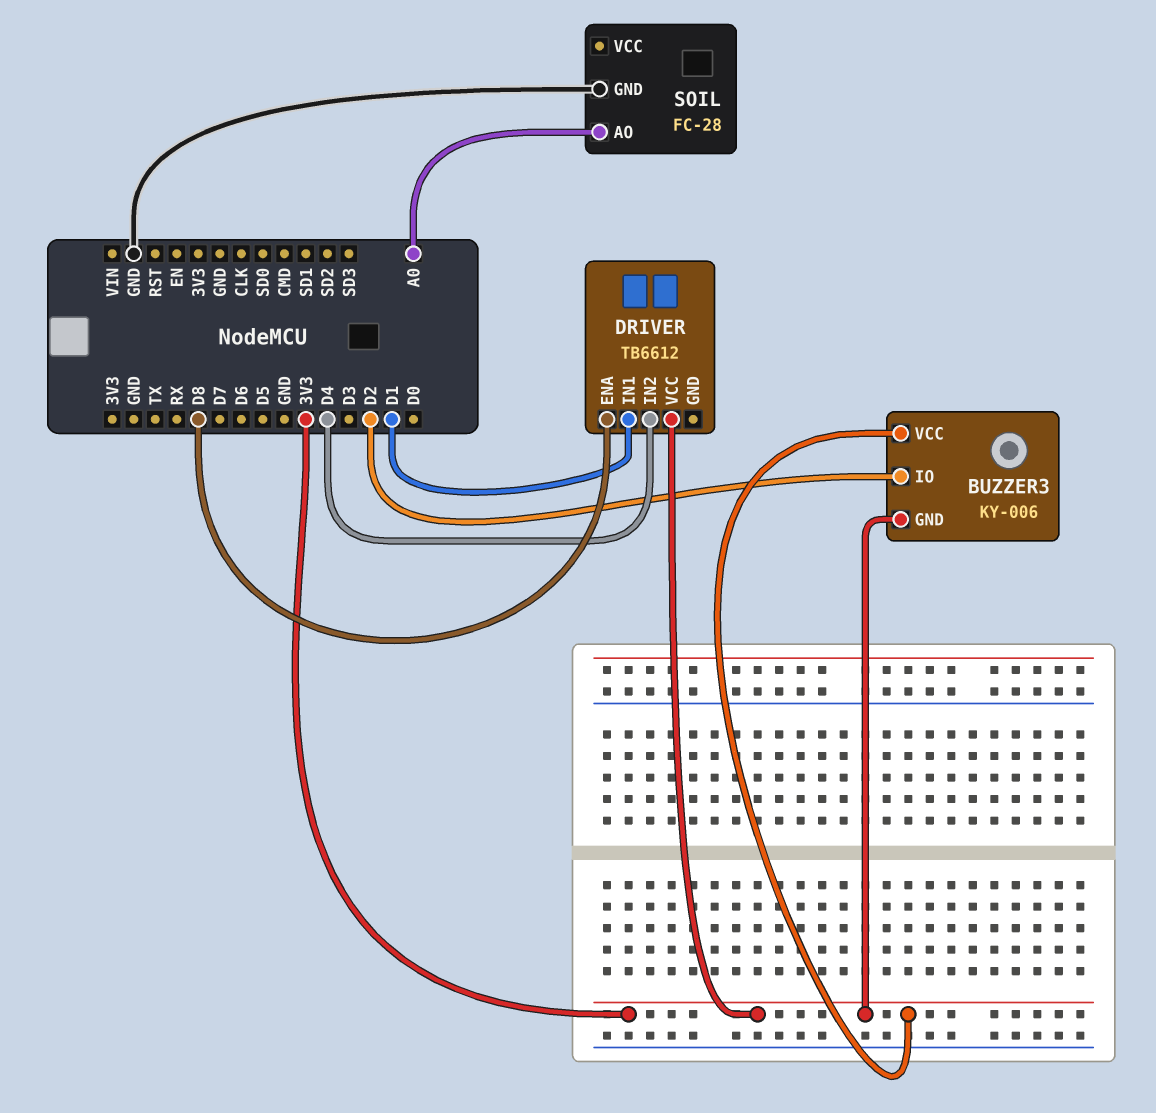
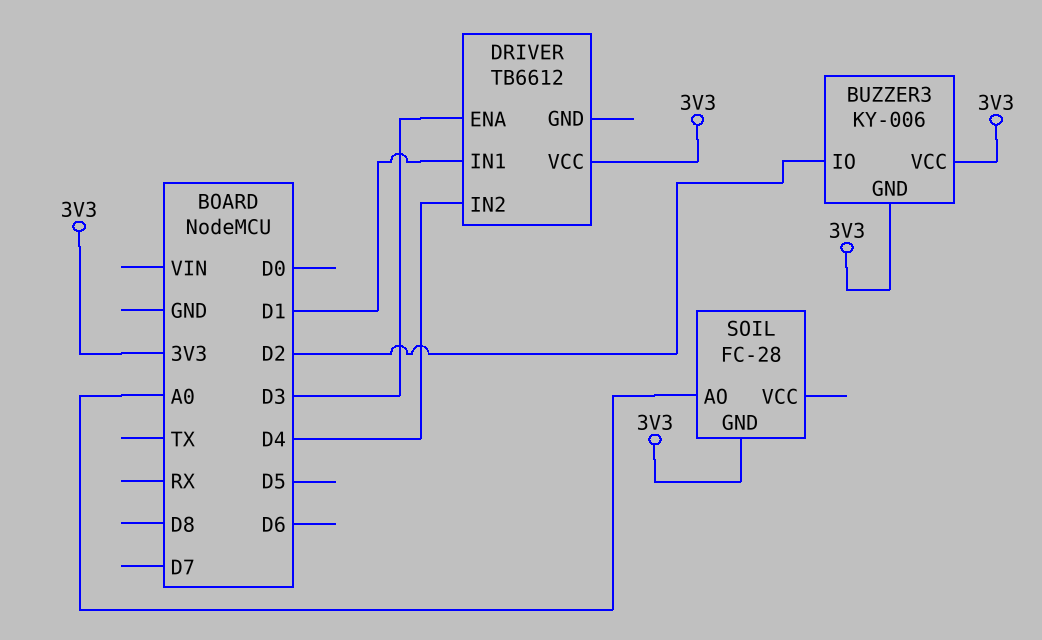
DRIVER pin ENA: D8 -> D3
SOIL pin GND: GND -> 3V3

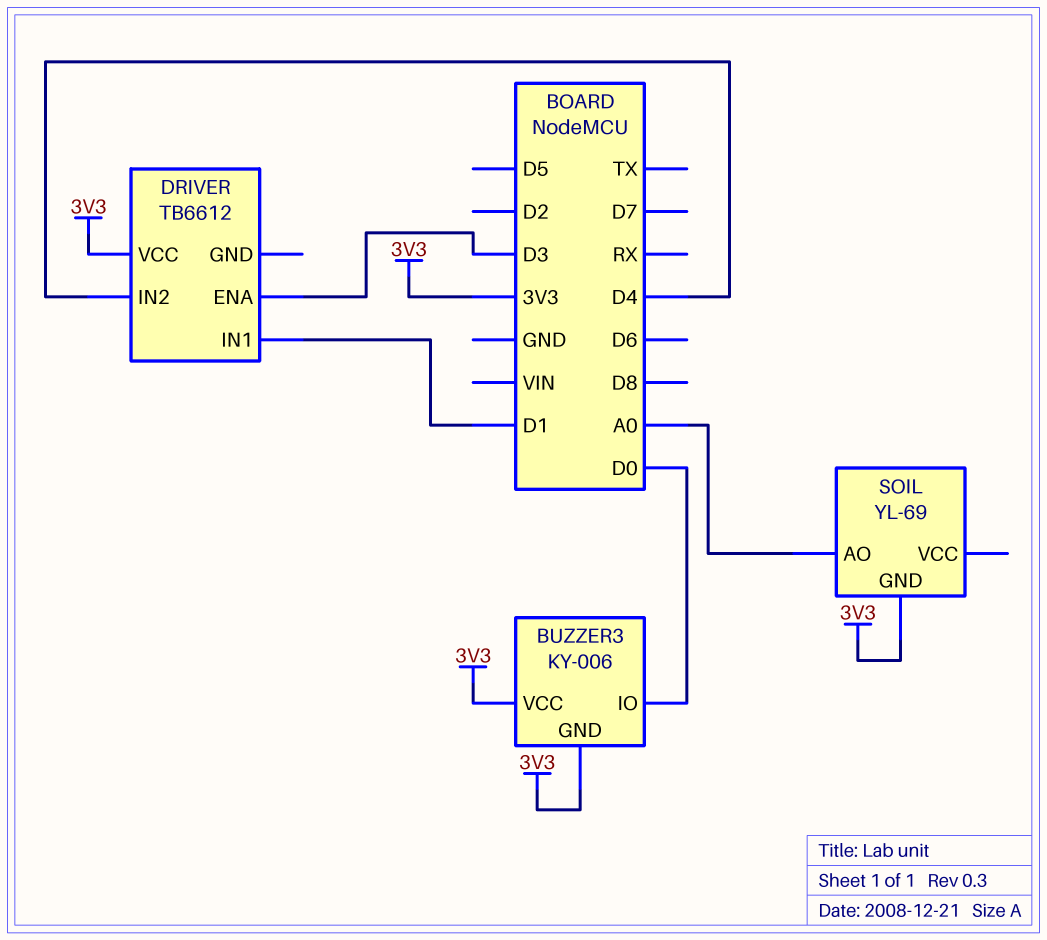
BUZZER3 pin IO: D2 -> D0
SOIL: FC-28 -> YL-69

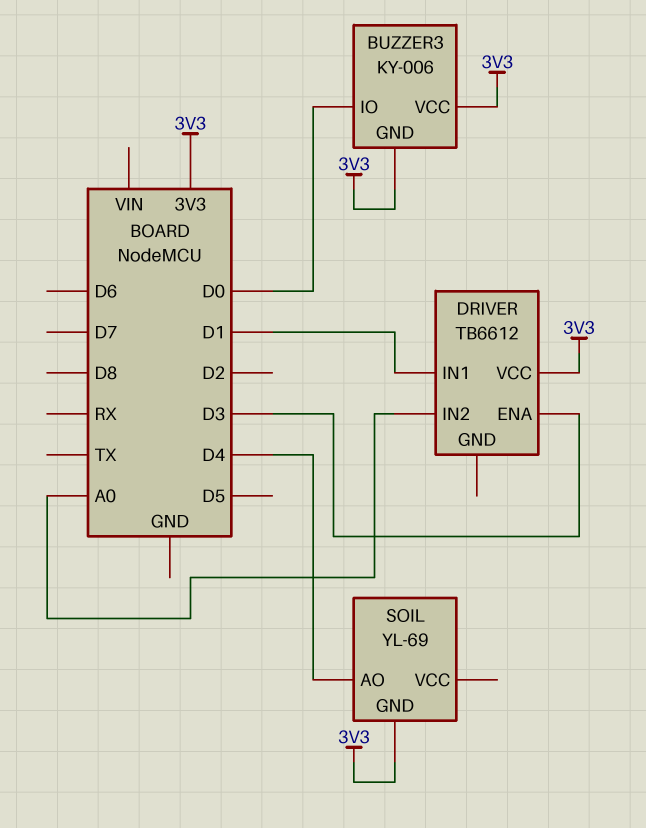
DRIVER pin IN2: D4 -> A0
SOIL pin AO: A0 -> D4

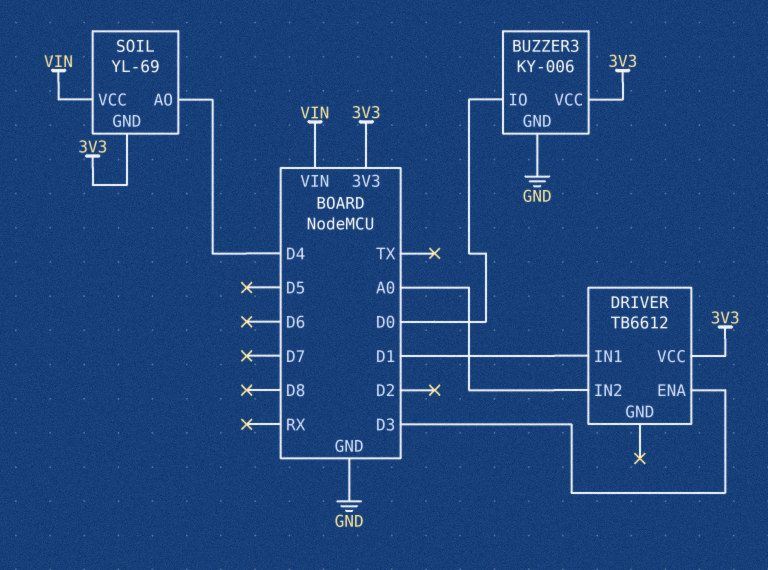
BUZZER3 pin GND: 3V3 -> GND
SOIL pin VCC: none -> VIN

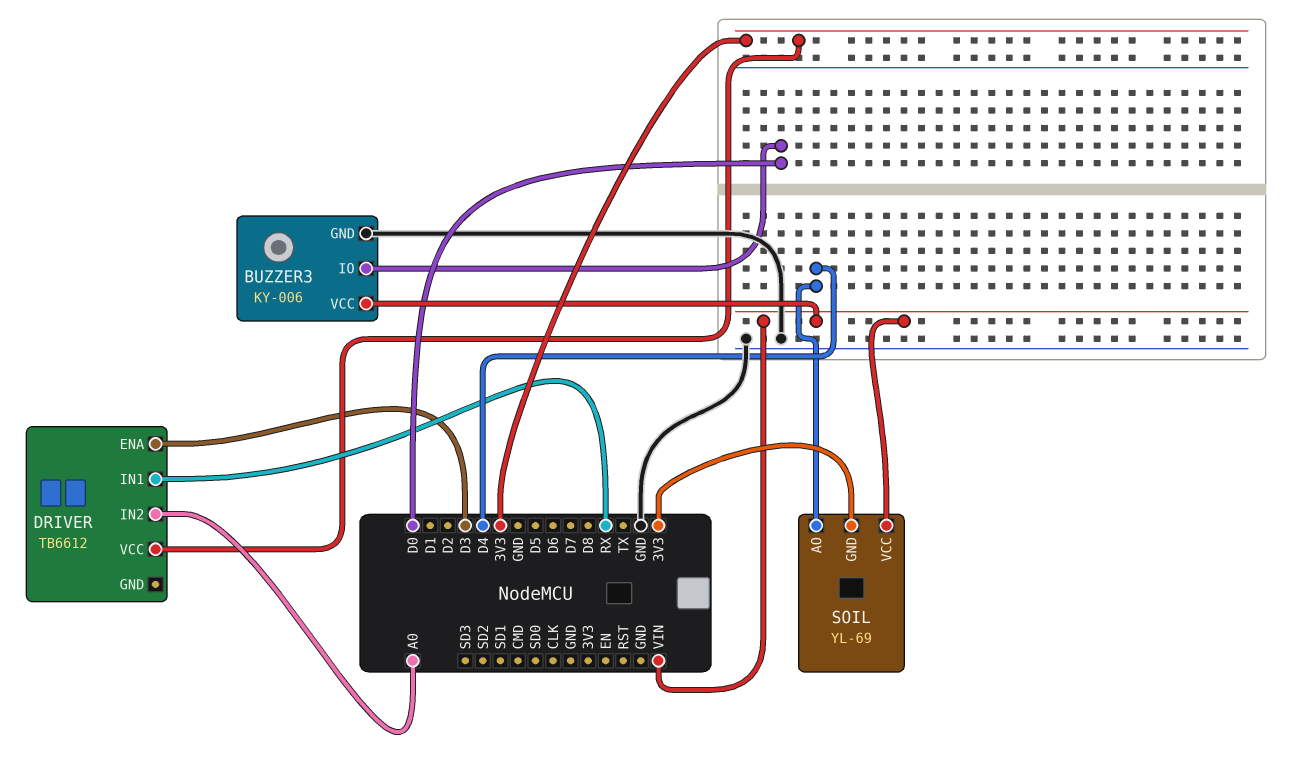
BUZZER3 pin VCC: 3V3 -> VIN
DRIVER pin IN1: D1 -> RX

